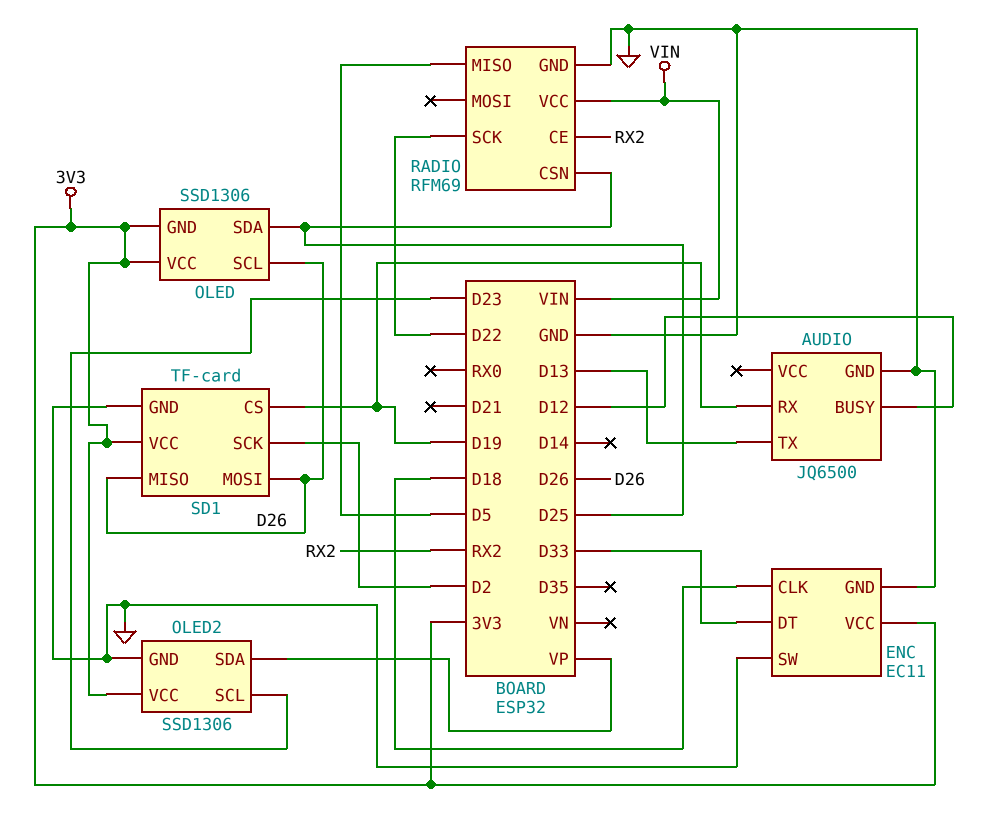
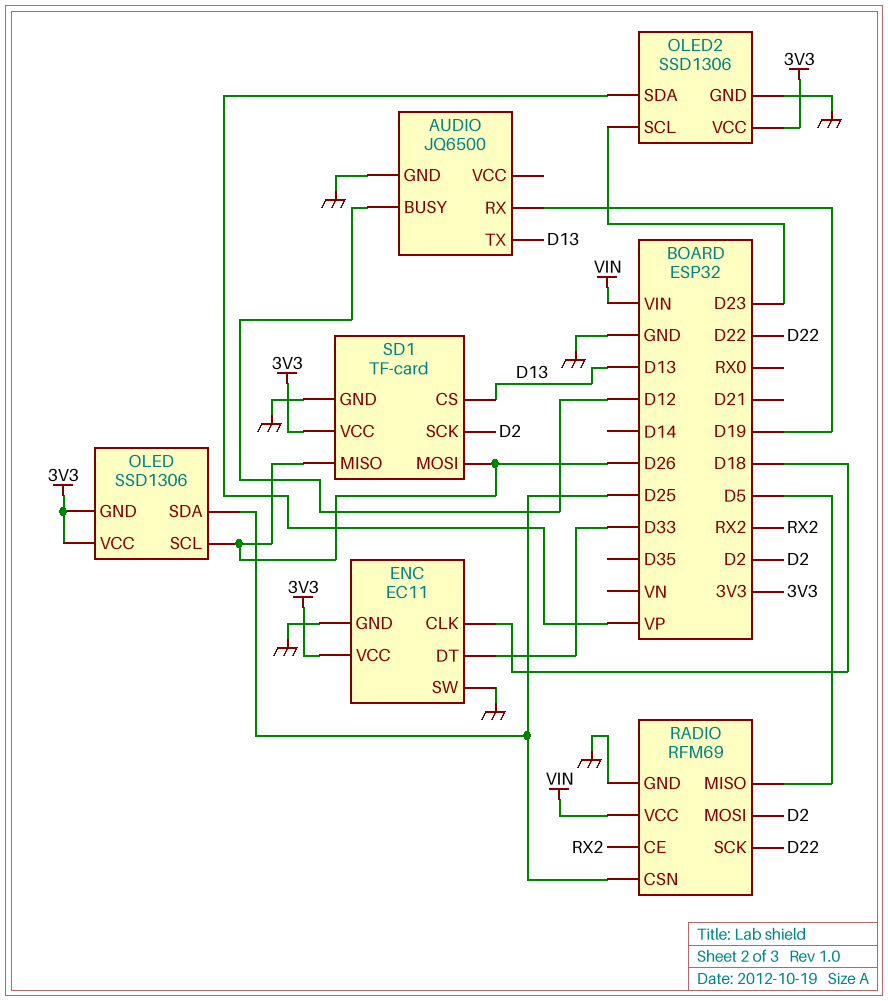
RADIO pin MOSI: none -> D2
SD1 pin CS: D19 -> D13

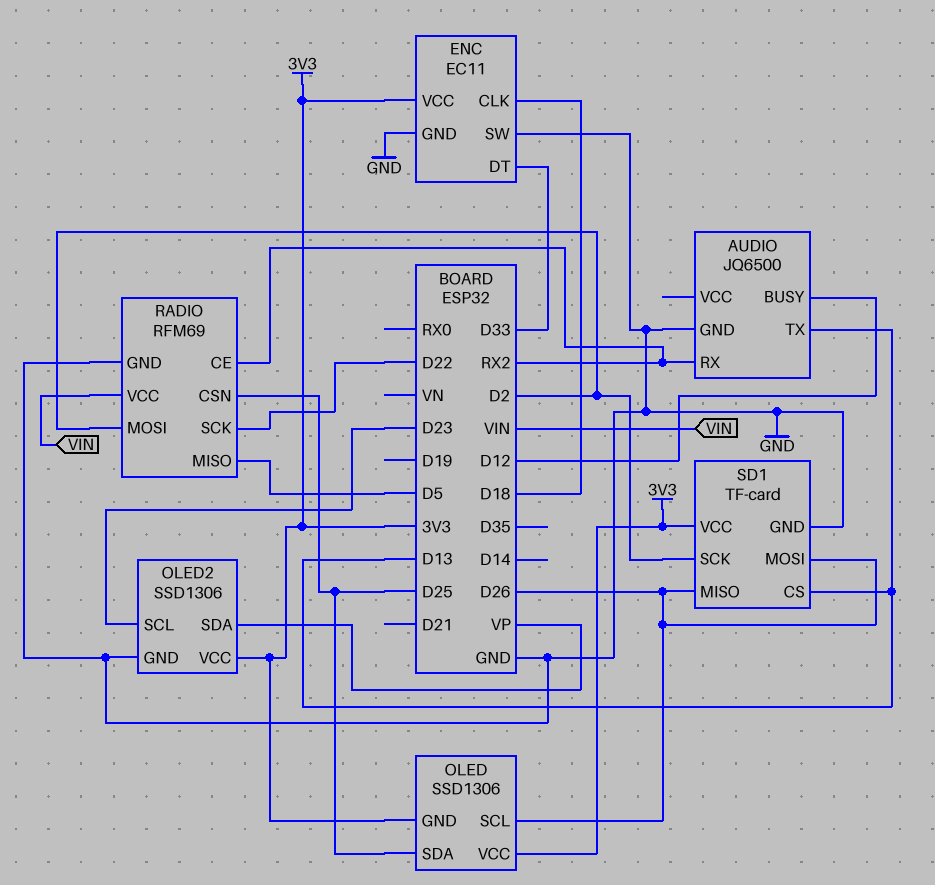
AUDIO pin RX: D19 -> RX2

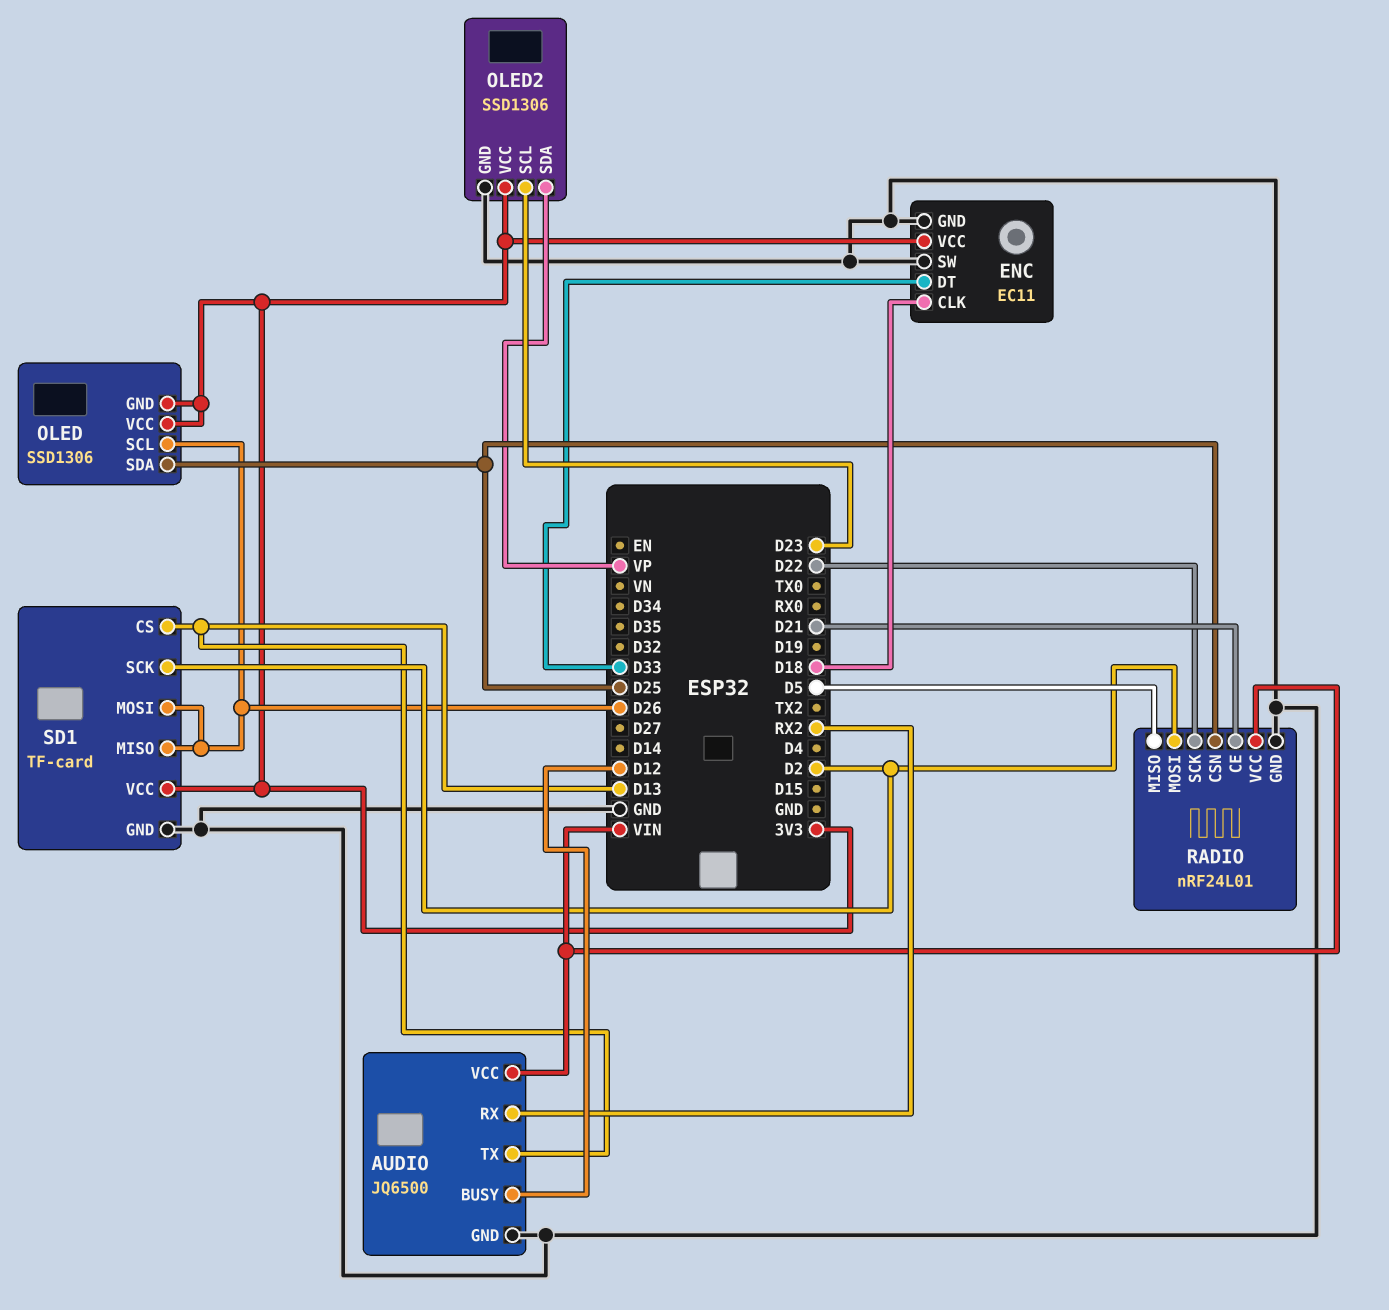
AUDIO pin VCC: none -> VIN
RADIO: RFM69 -> nRF24L01
RADIO pin CE: RX2 -> D21

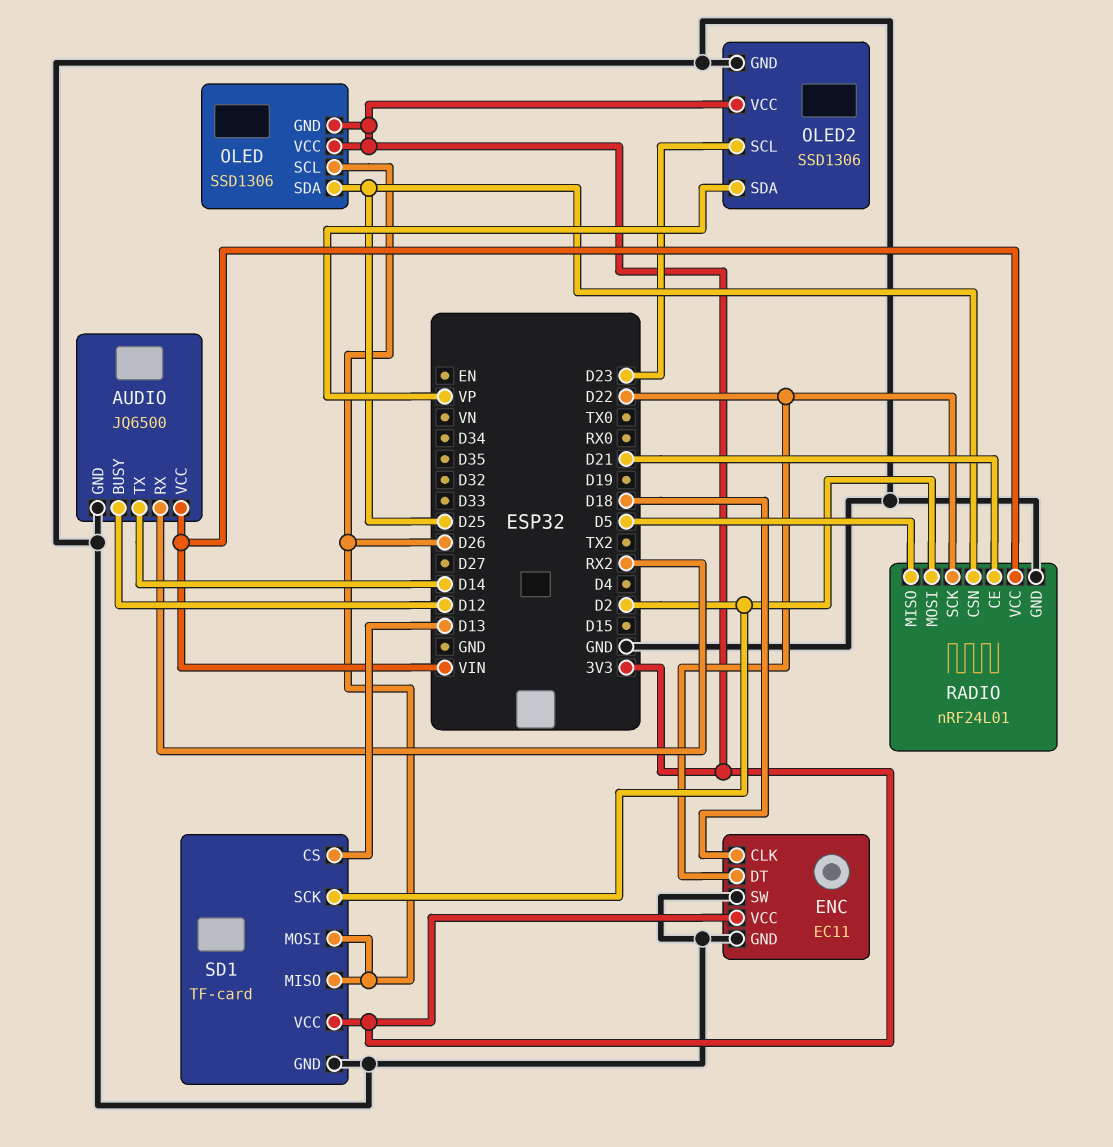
AUDIO pin TX: D13 -> D14
ENC pin DT: D33 -> D22

